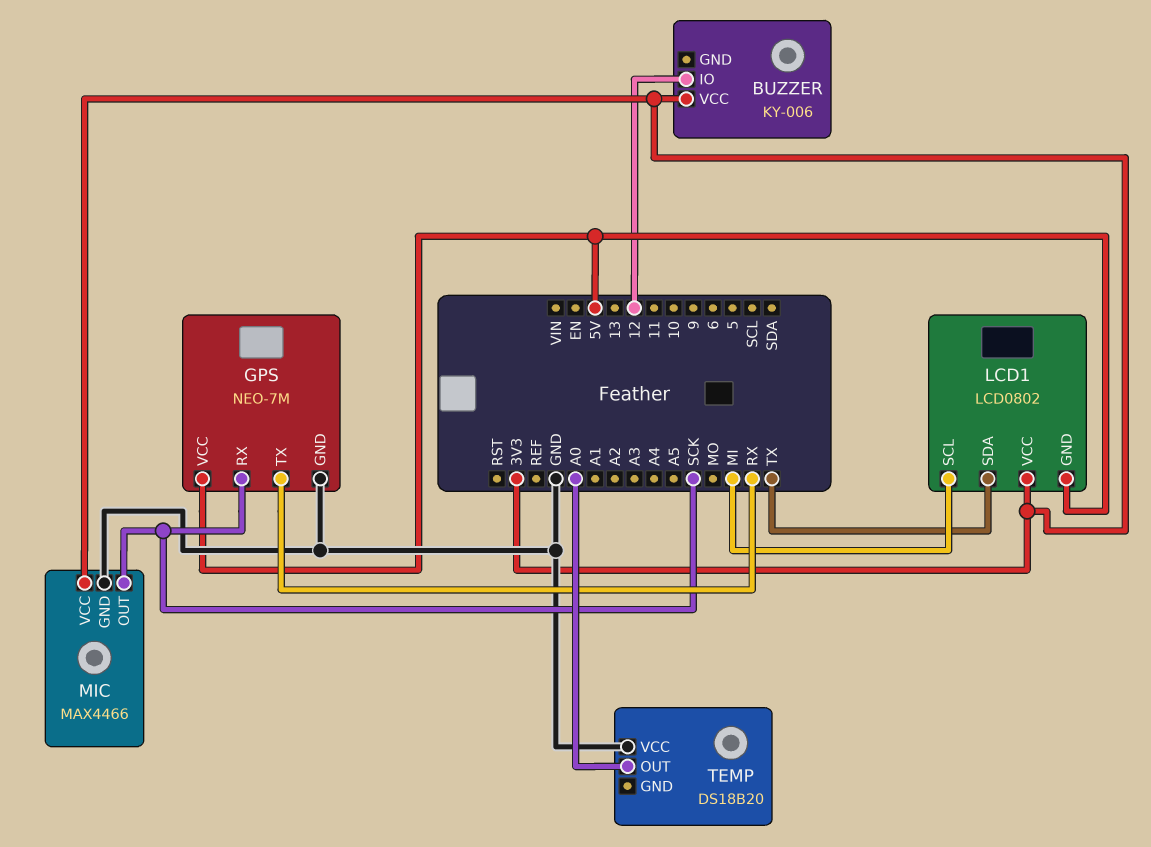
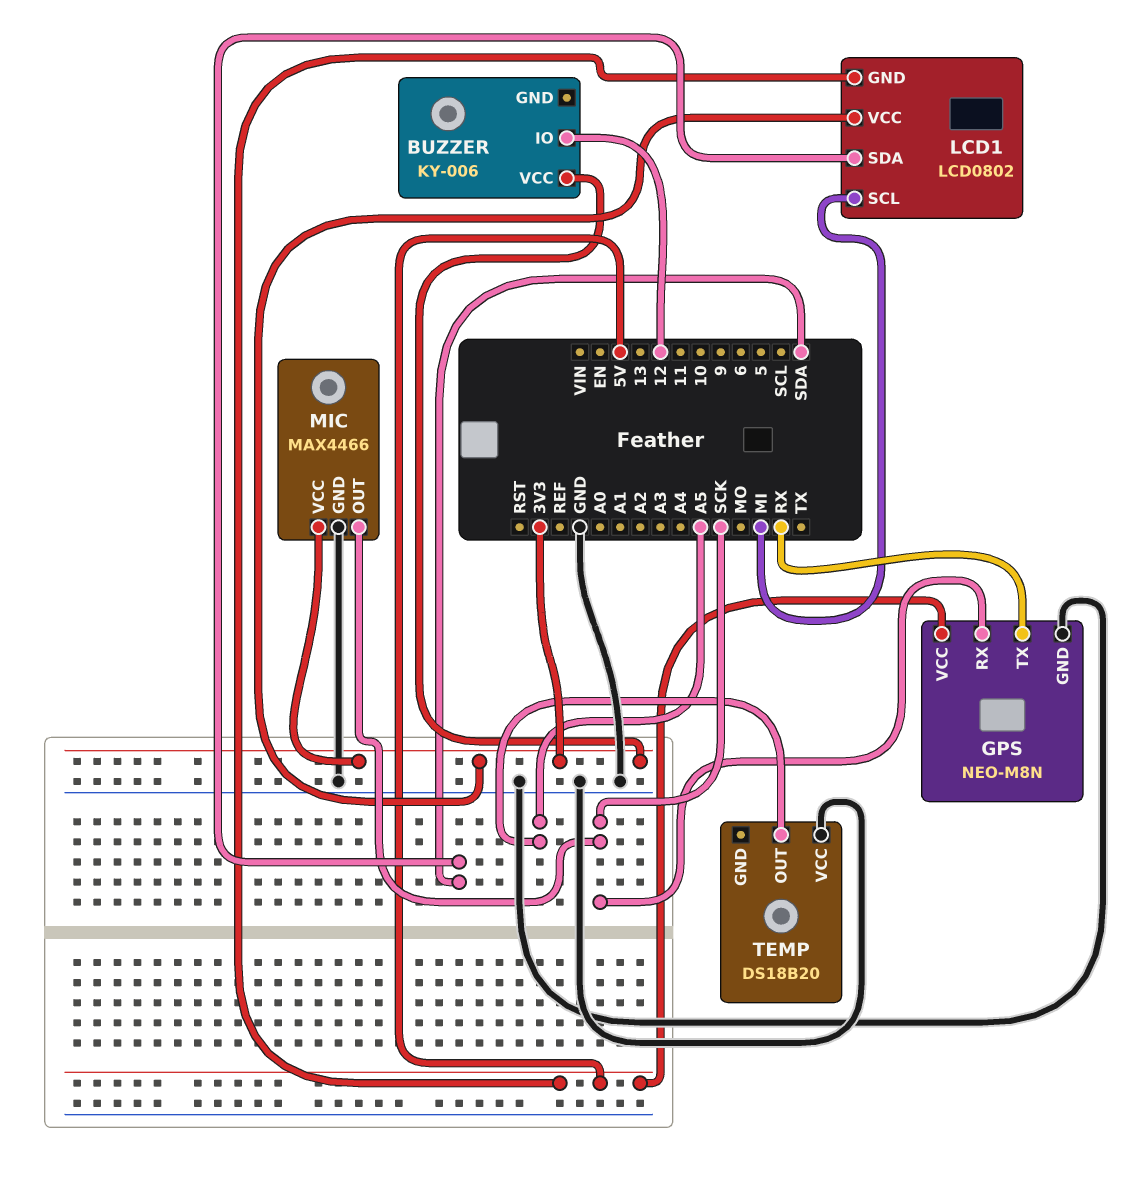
GPS: NEO-7M -> NEO-M8N
LCD1 pin SDA: TX -> SDA
TEMP pin OUT: A0 -> A5

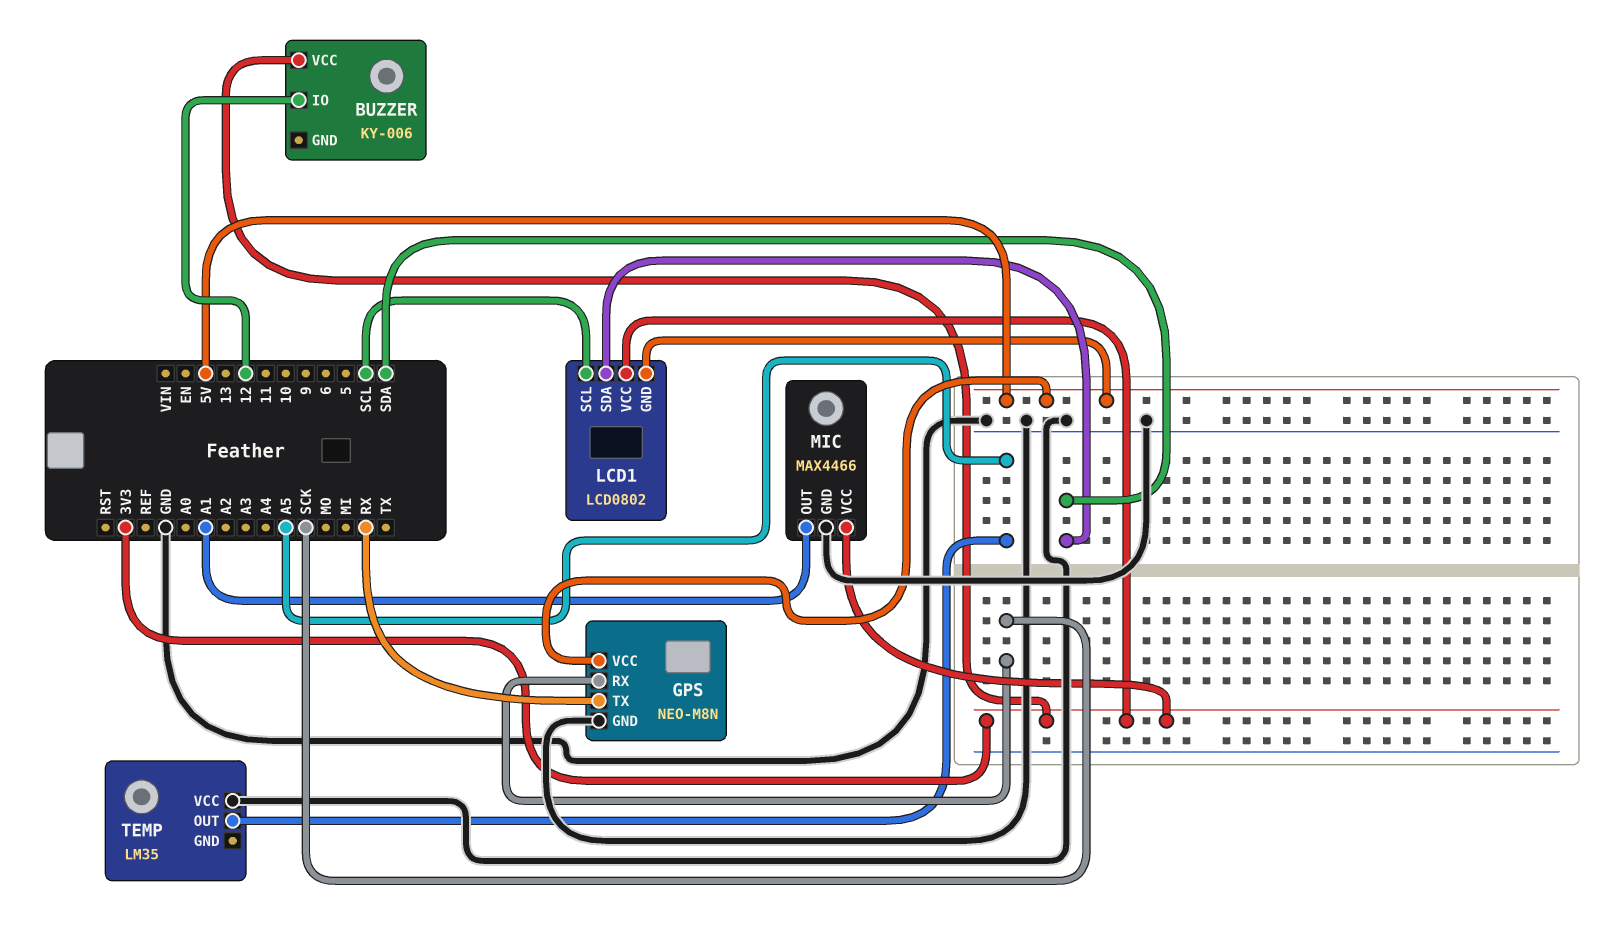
LCD1 pin SCL: MI -> SCL
MIC pin OUT: SCK -> A1
TEMP: DS18B20 -> LM35

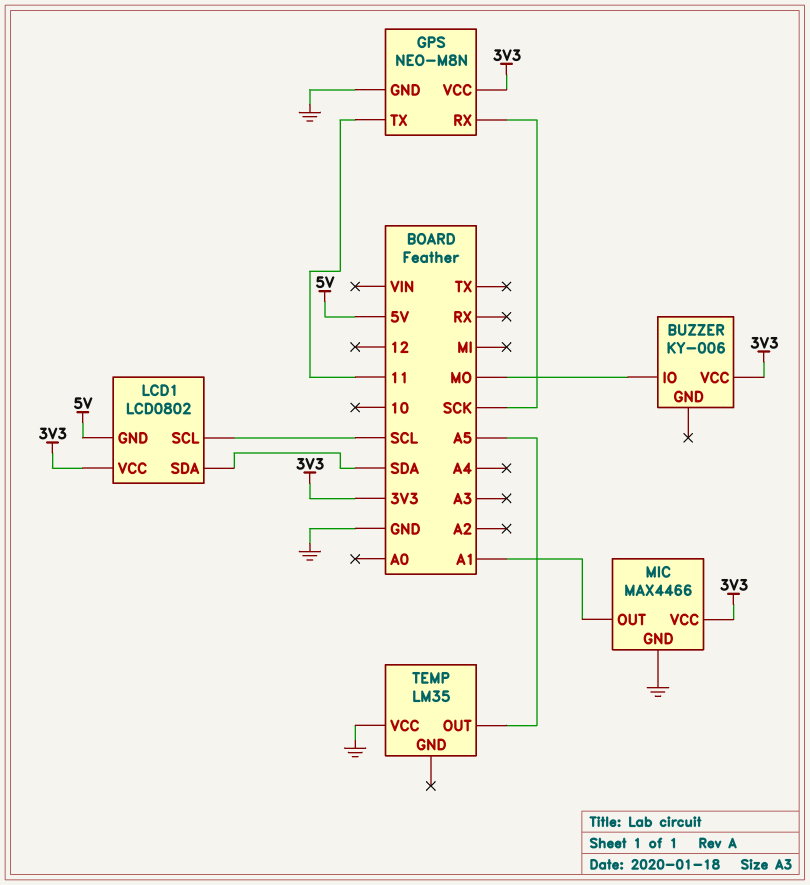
BUZZER pin IO: 12 -> MO
GPS pin TX: RX -> 11
GPS pin VCC: 5V -> 3V3

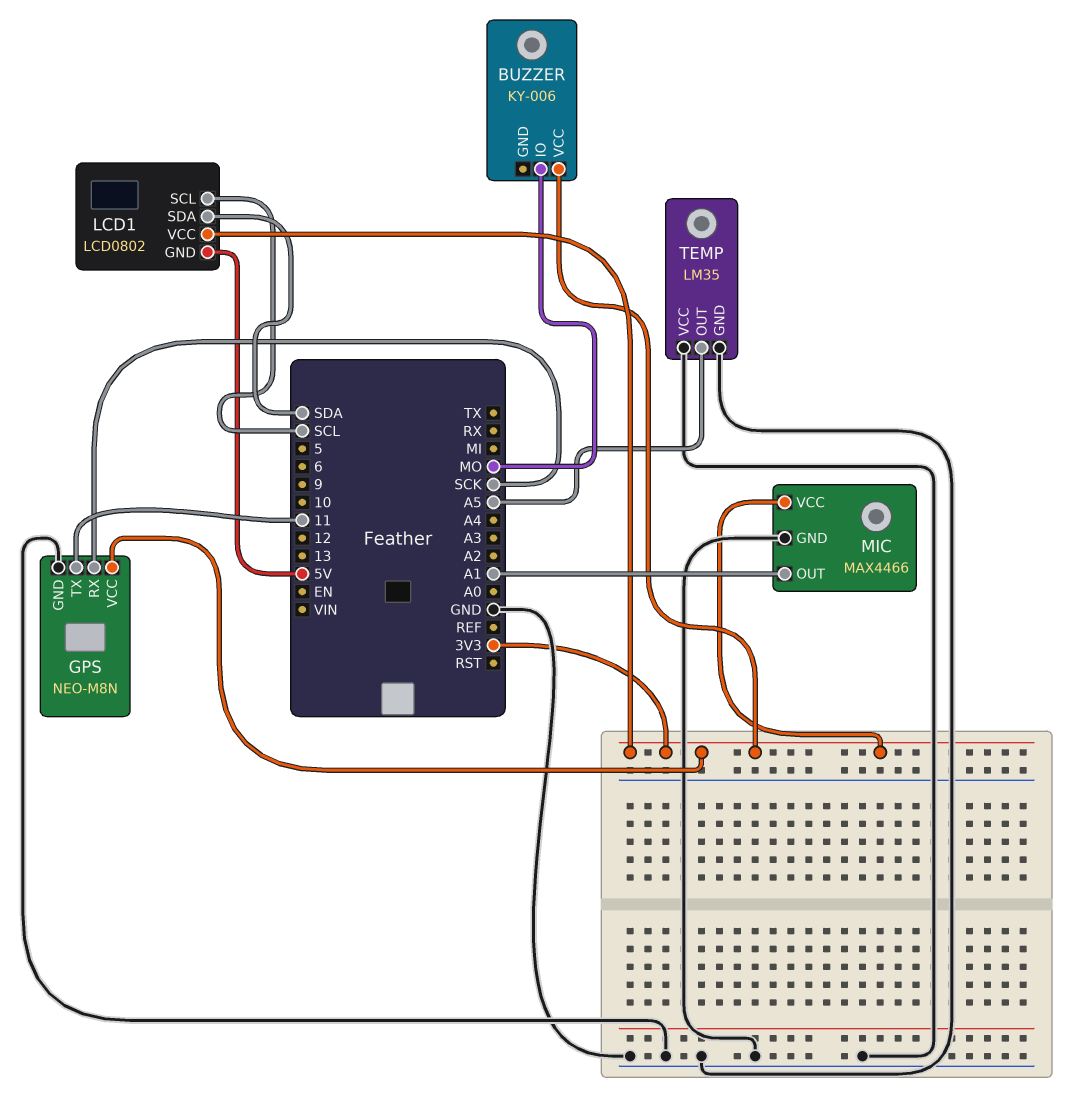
TEMP pin GND: none -> GND

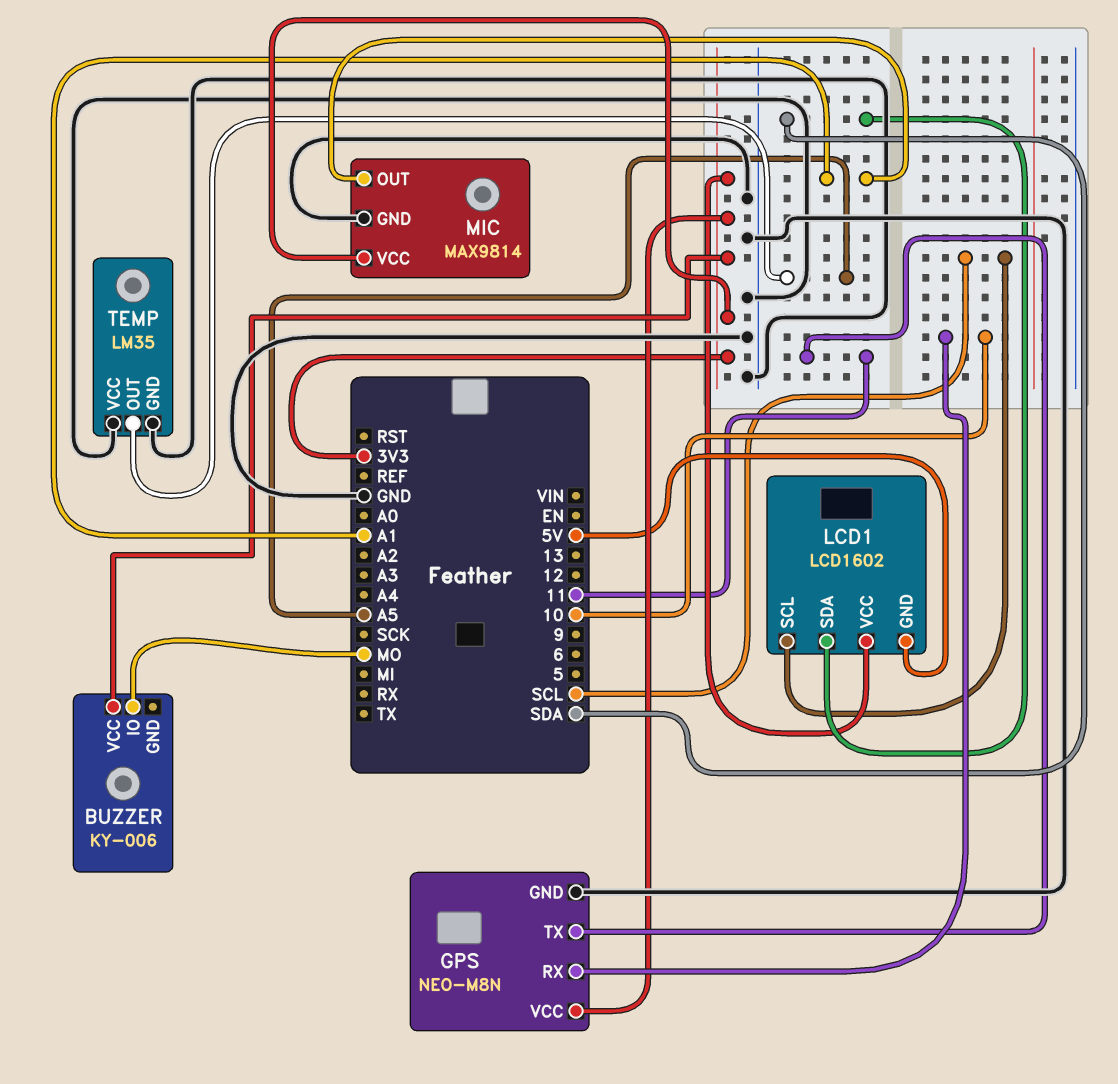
GPS pin RX: SCK -> 10
LCD1: LCD0802 -> LCD1602
MIC: MAX4466 -> MAX9814

